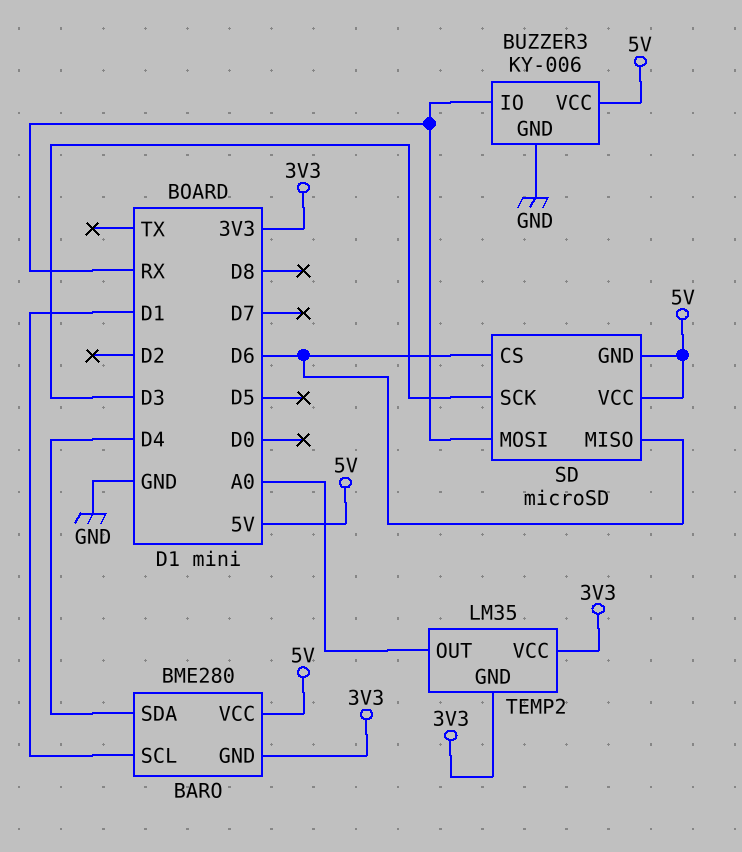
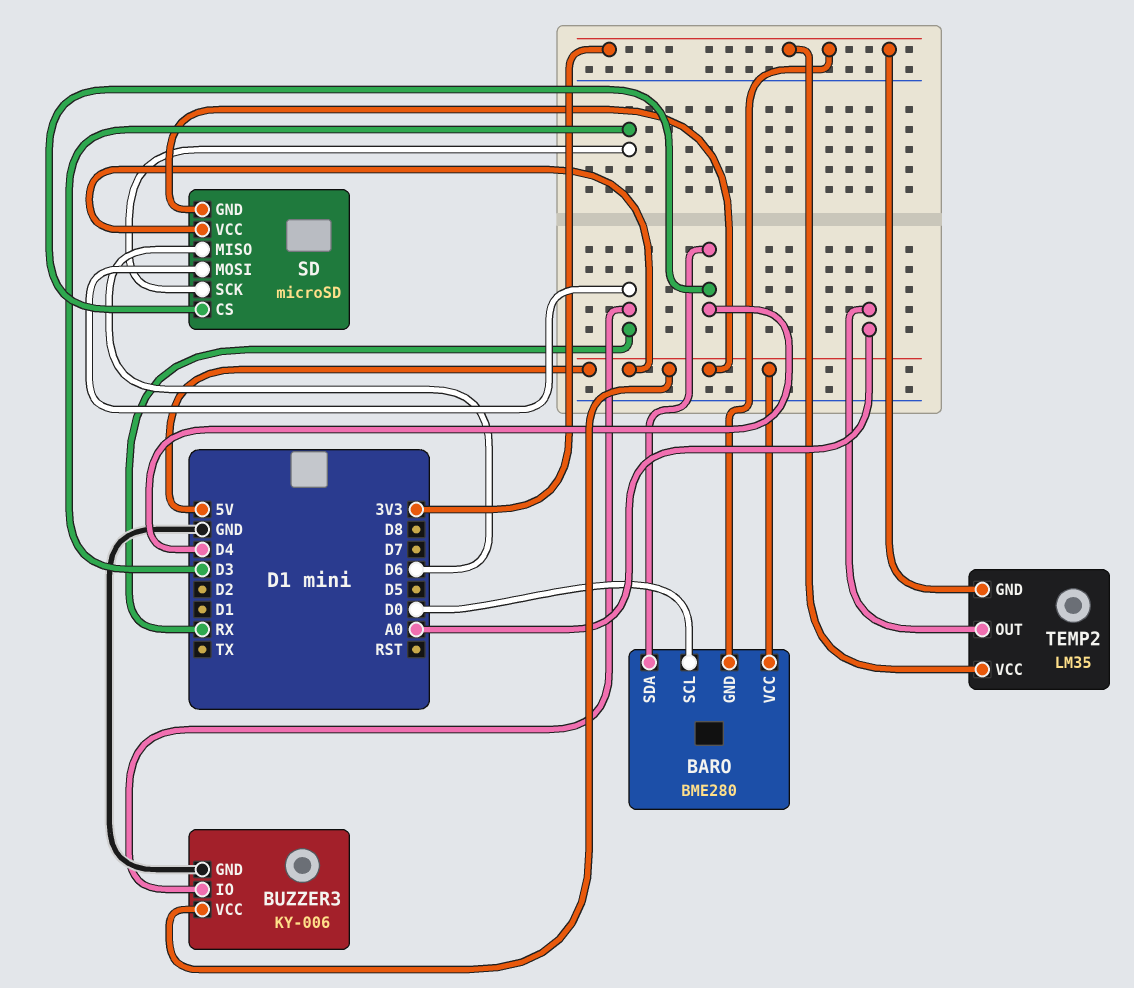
BARO pin SCL: D1 -> D0
SD pin CS: D6 -> D4

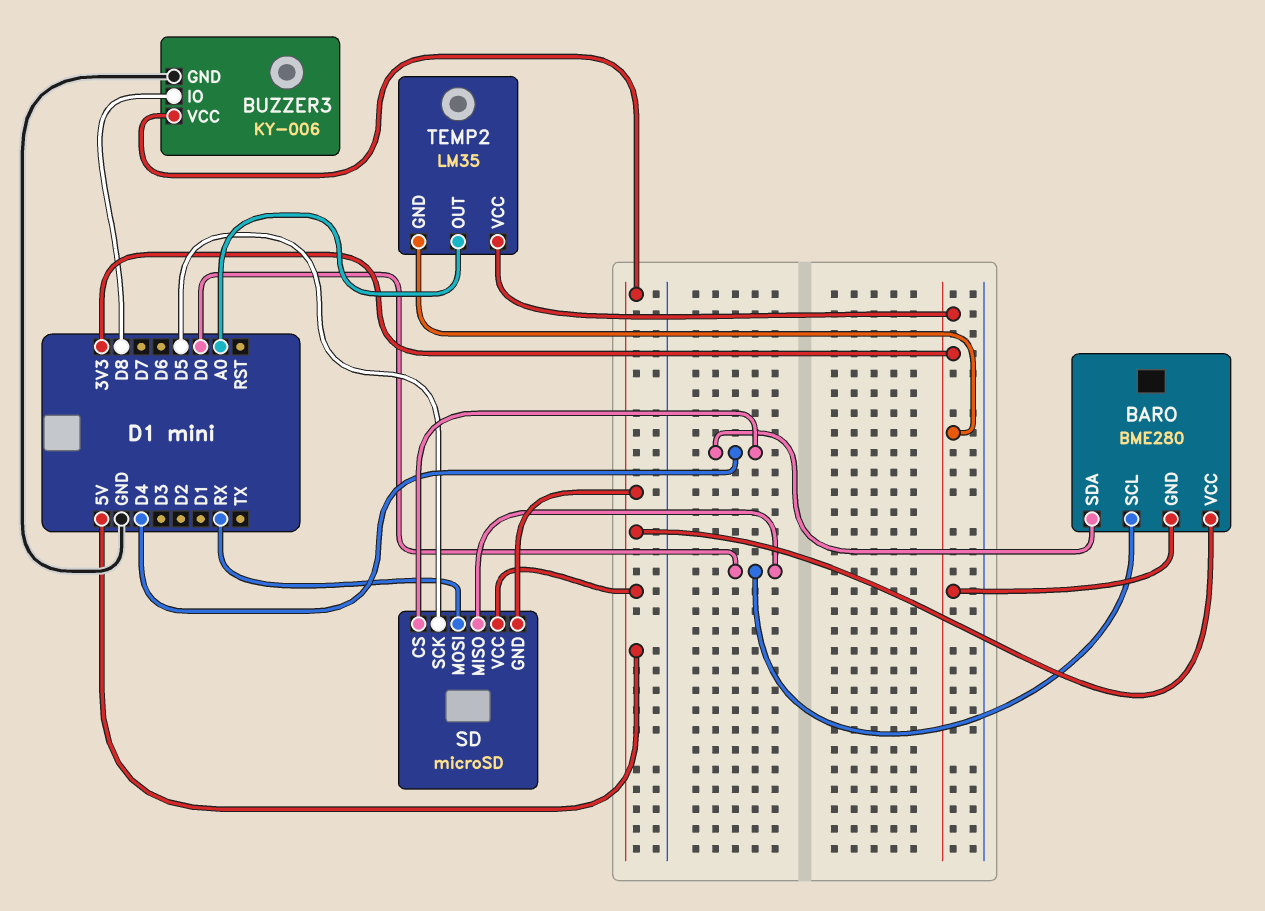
BUZZER3 pin IO: RX -> D8
SD pin MISO: D6 -> D0
SD pin SCK: D3 -> D5

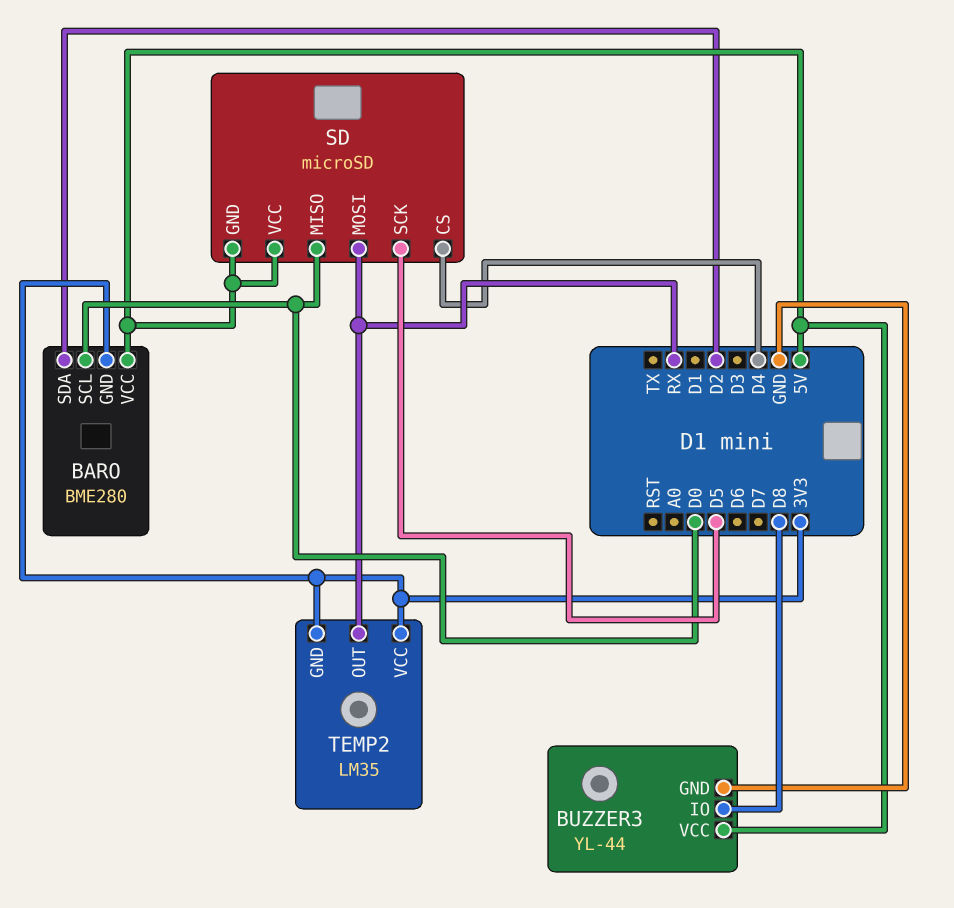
BARO pin SDA: D4 -> D2
BUZZER3: KY-006 -> YL-44
TEMP2 pin OUT: A0 -> RX

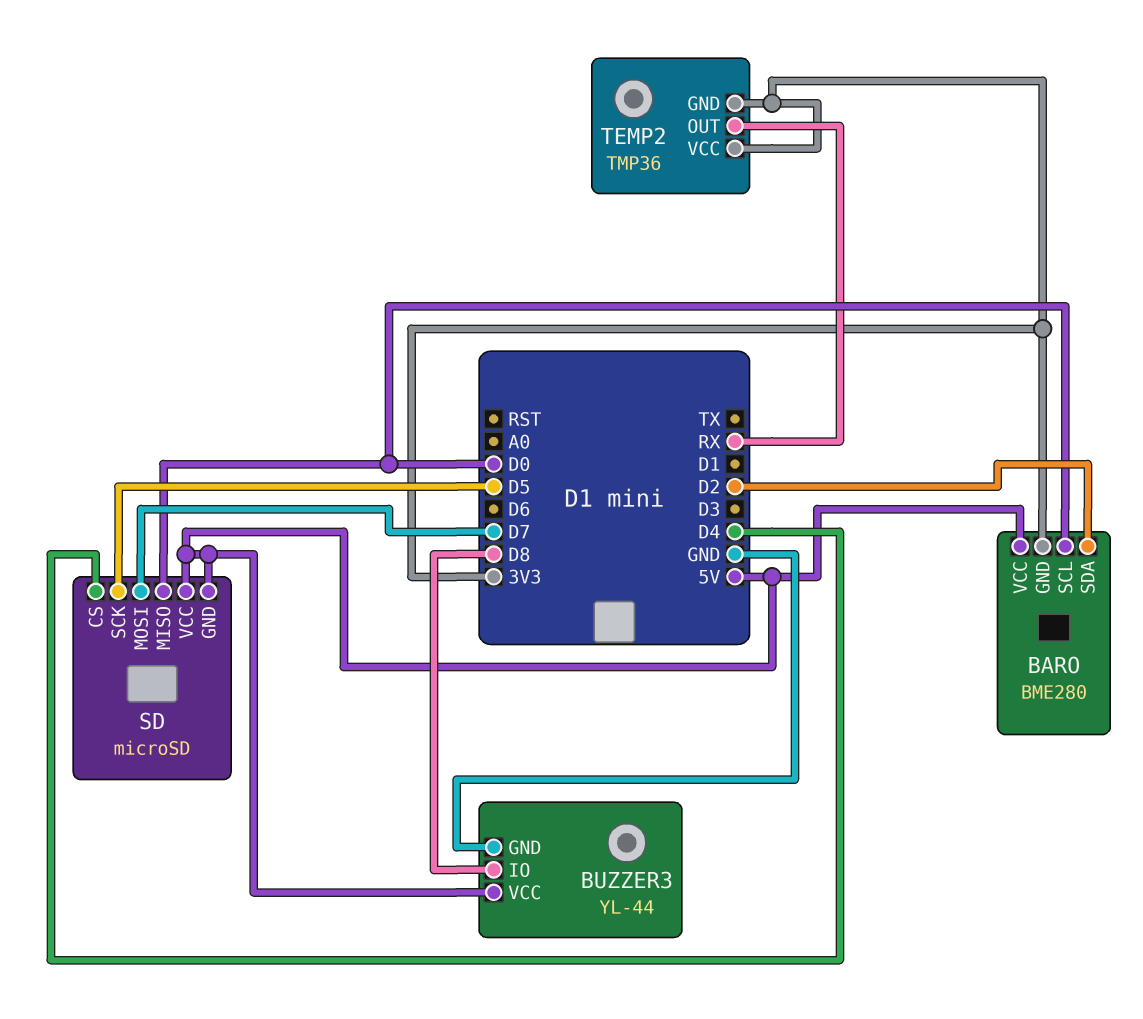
SD pin MOSI: RX -> D7
TEMP2: LM35 -> TMP36

